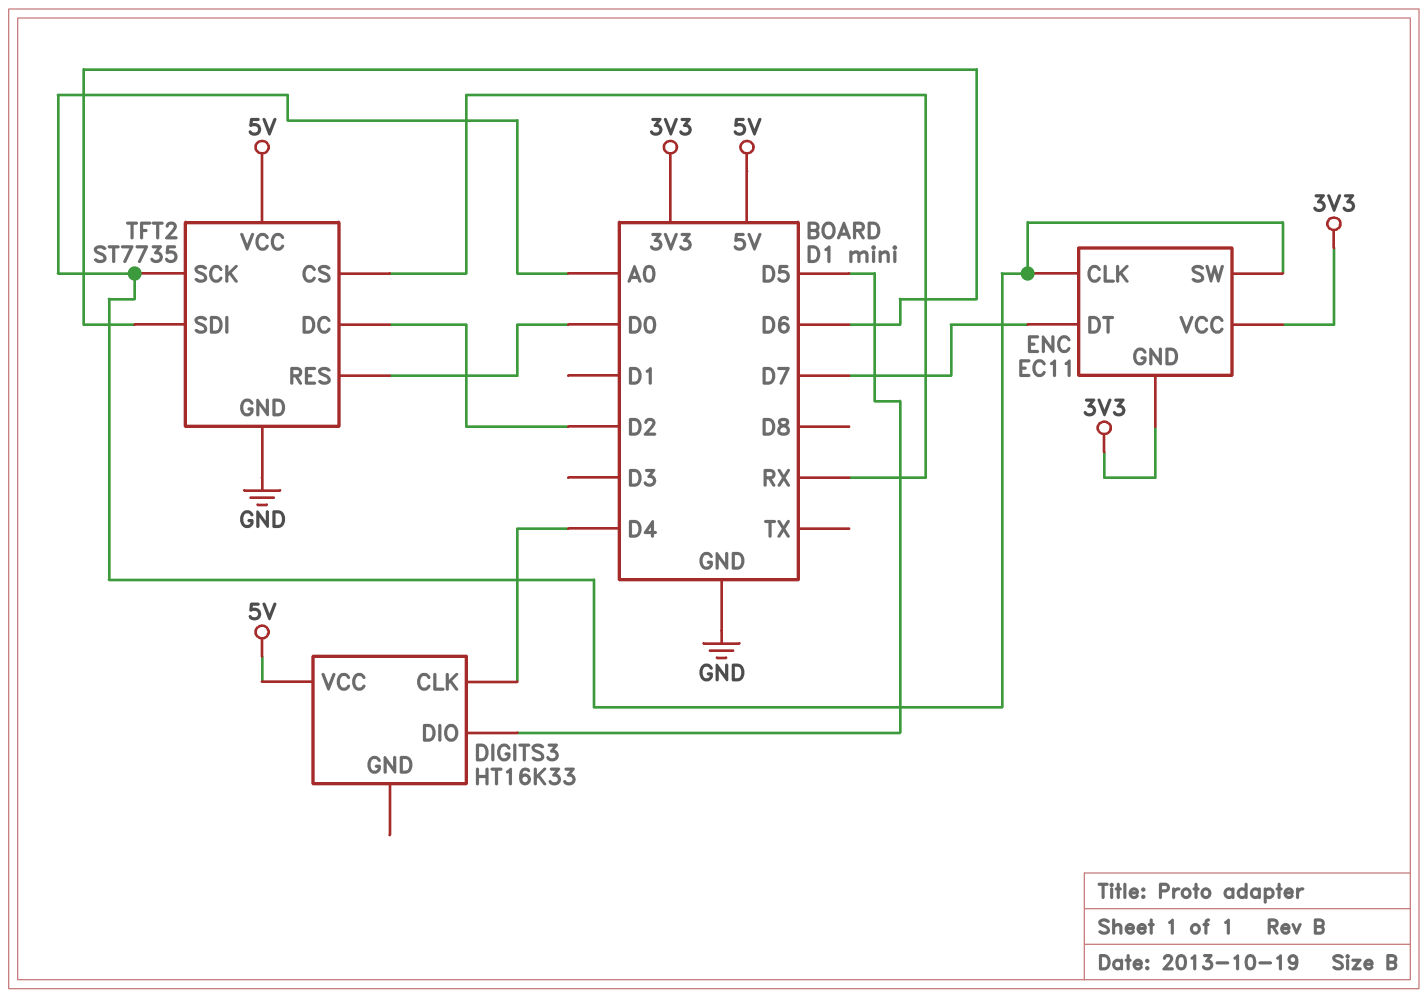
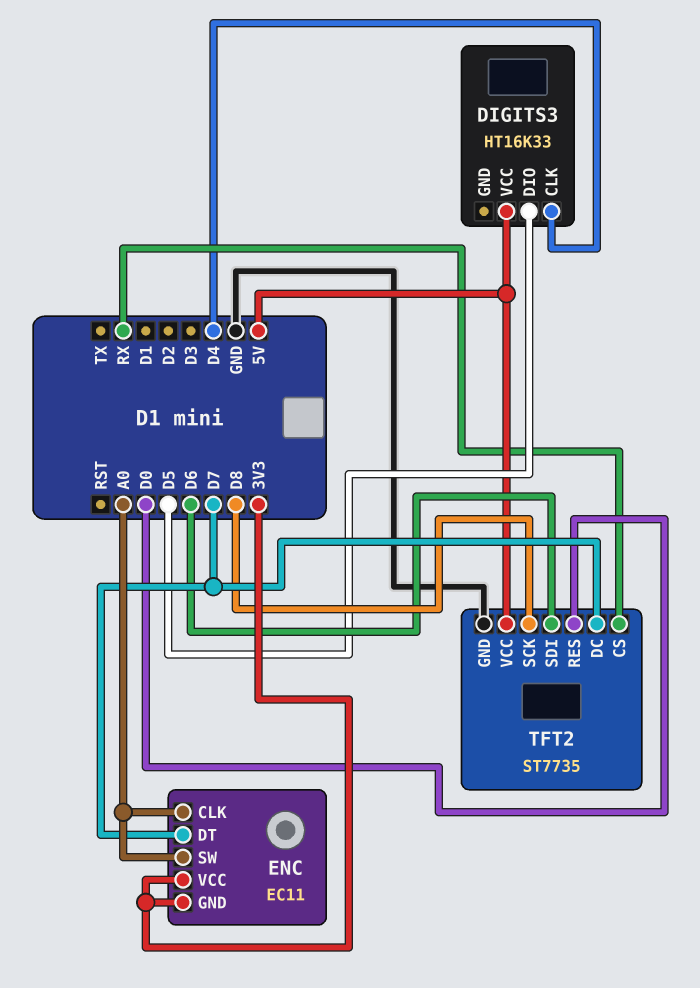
TFT2 pin DC: D2 -> D7
TFT2 pin SCK: A0 -> D8

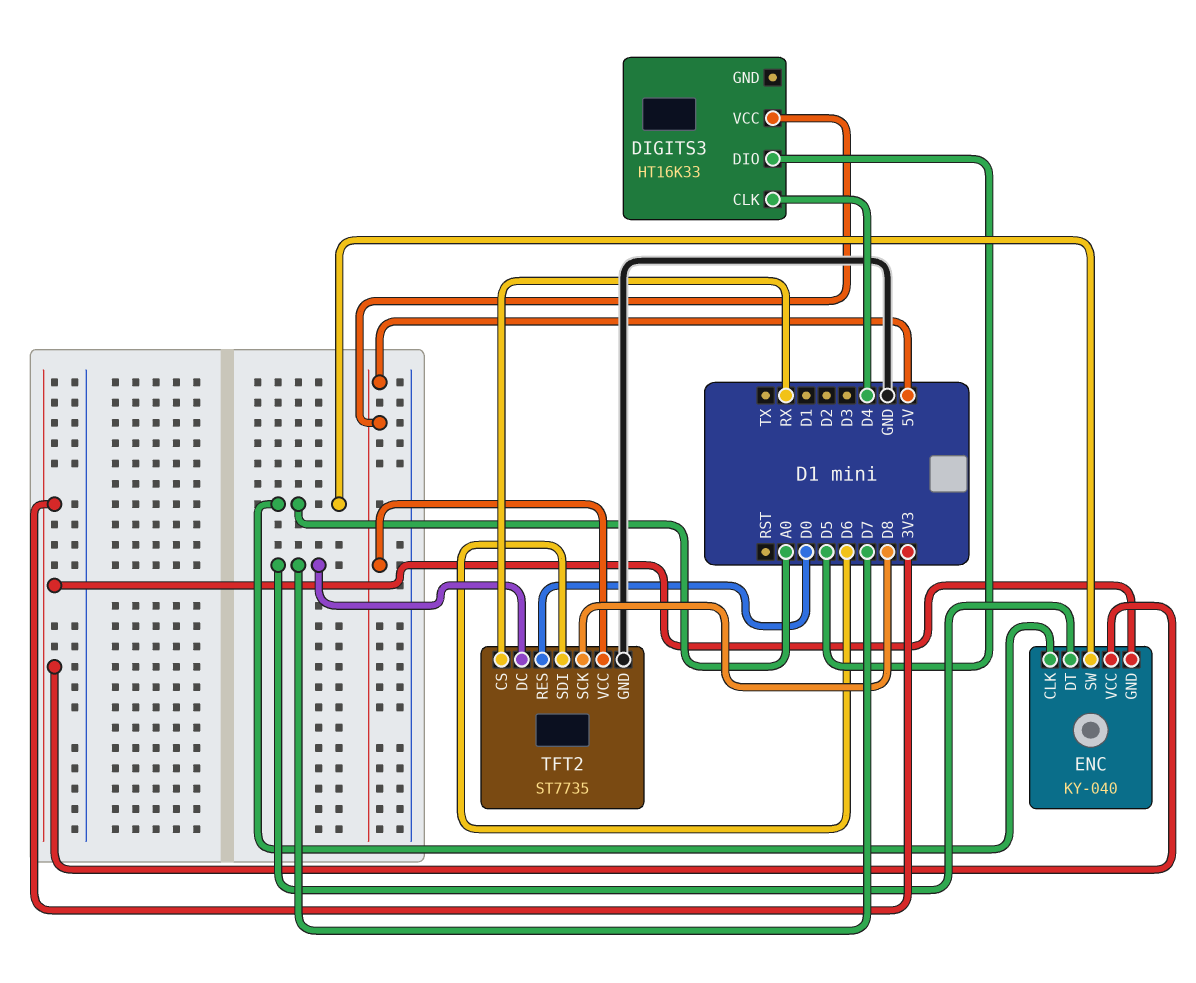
ENC: EC11 -> KY-040

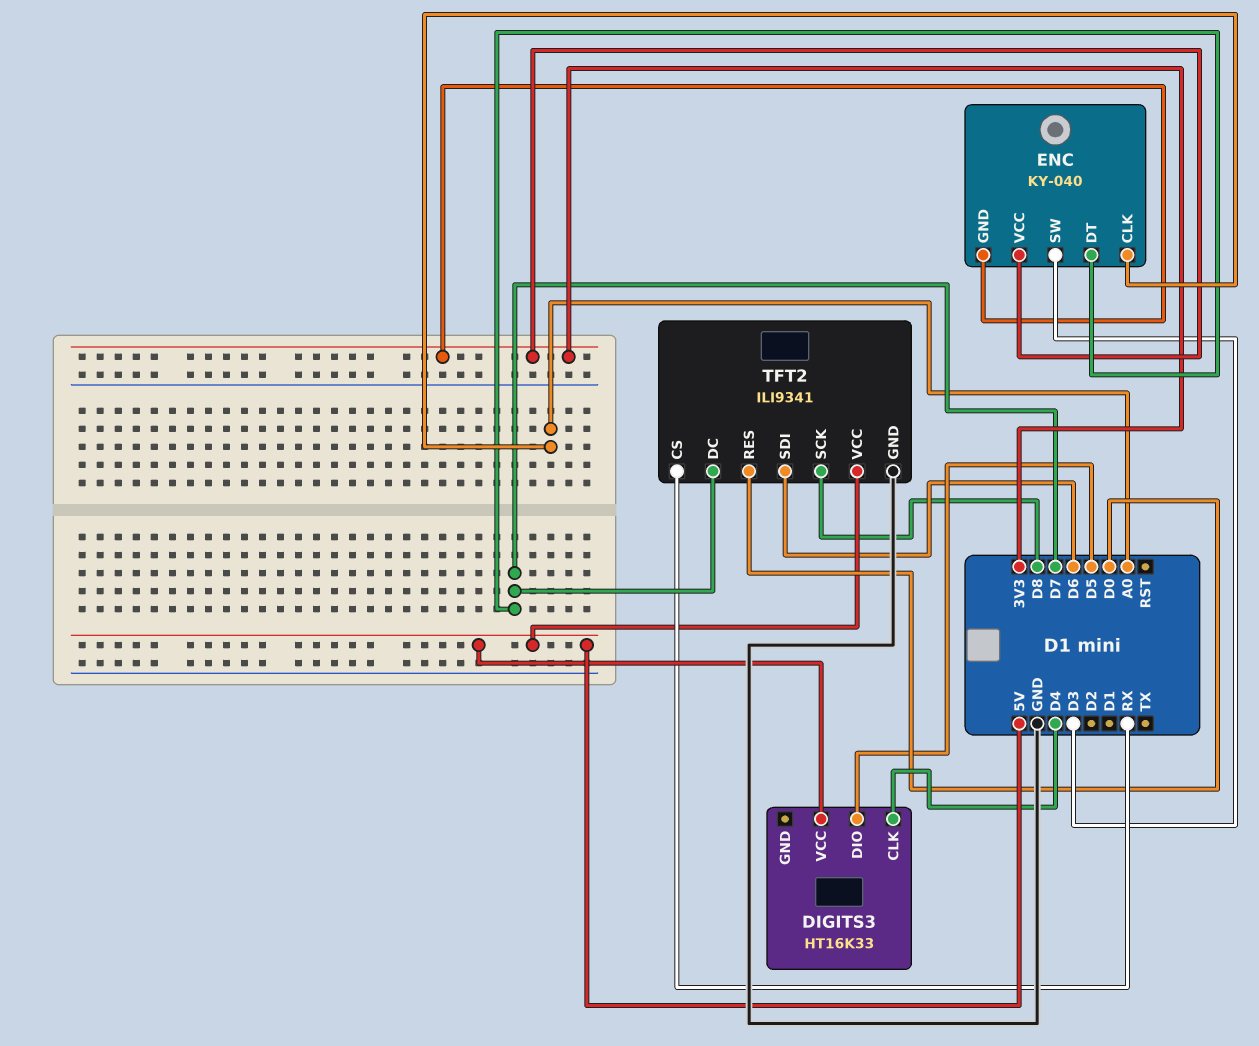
ENC pin SW: A0 -> D3
TFT2: ST7735 -> ILI9341

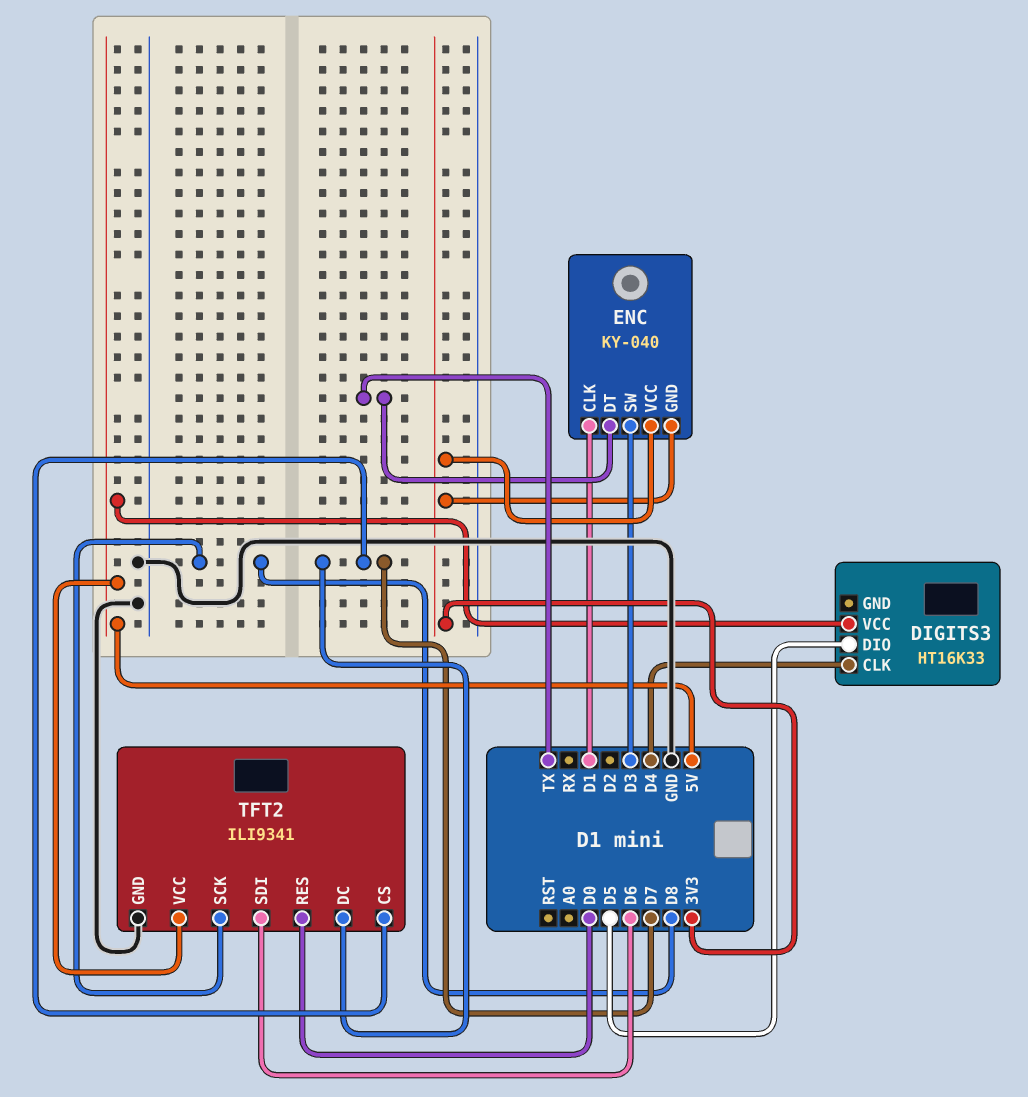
ENC pin CLK: A0 -> D1
ENC pin DT: D7 -> TX
TFT2 pin CS: RX -> D7

